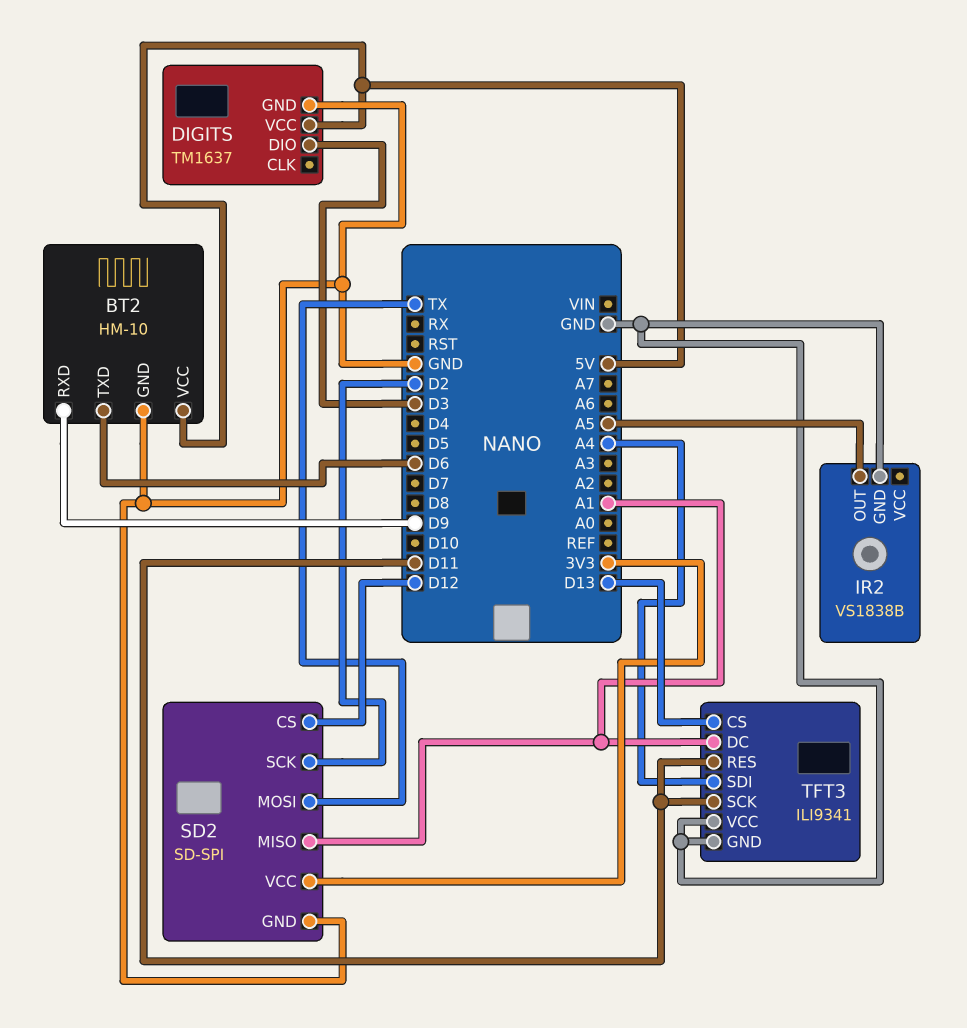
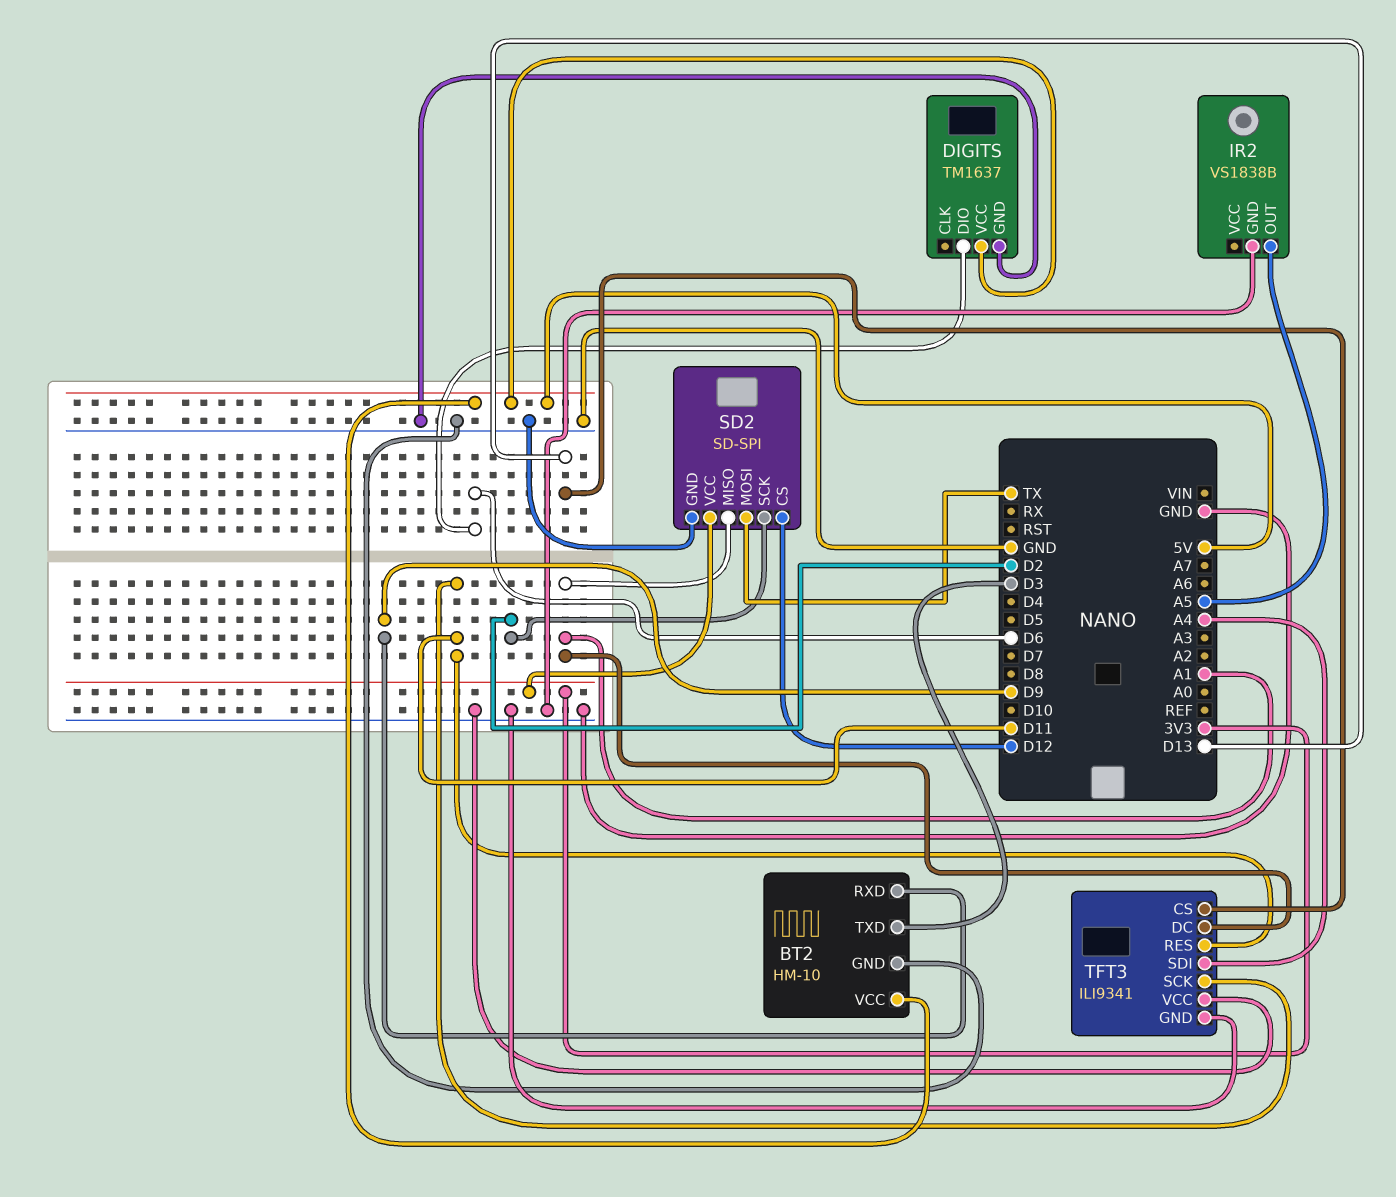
BT2 pin TXD: D6 -> D3
DIGITS pin DIO: D3 -> D6

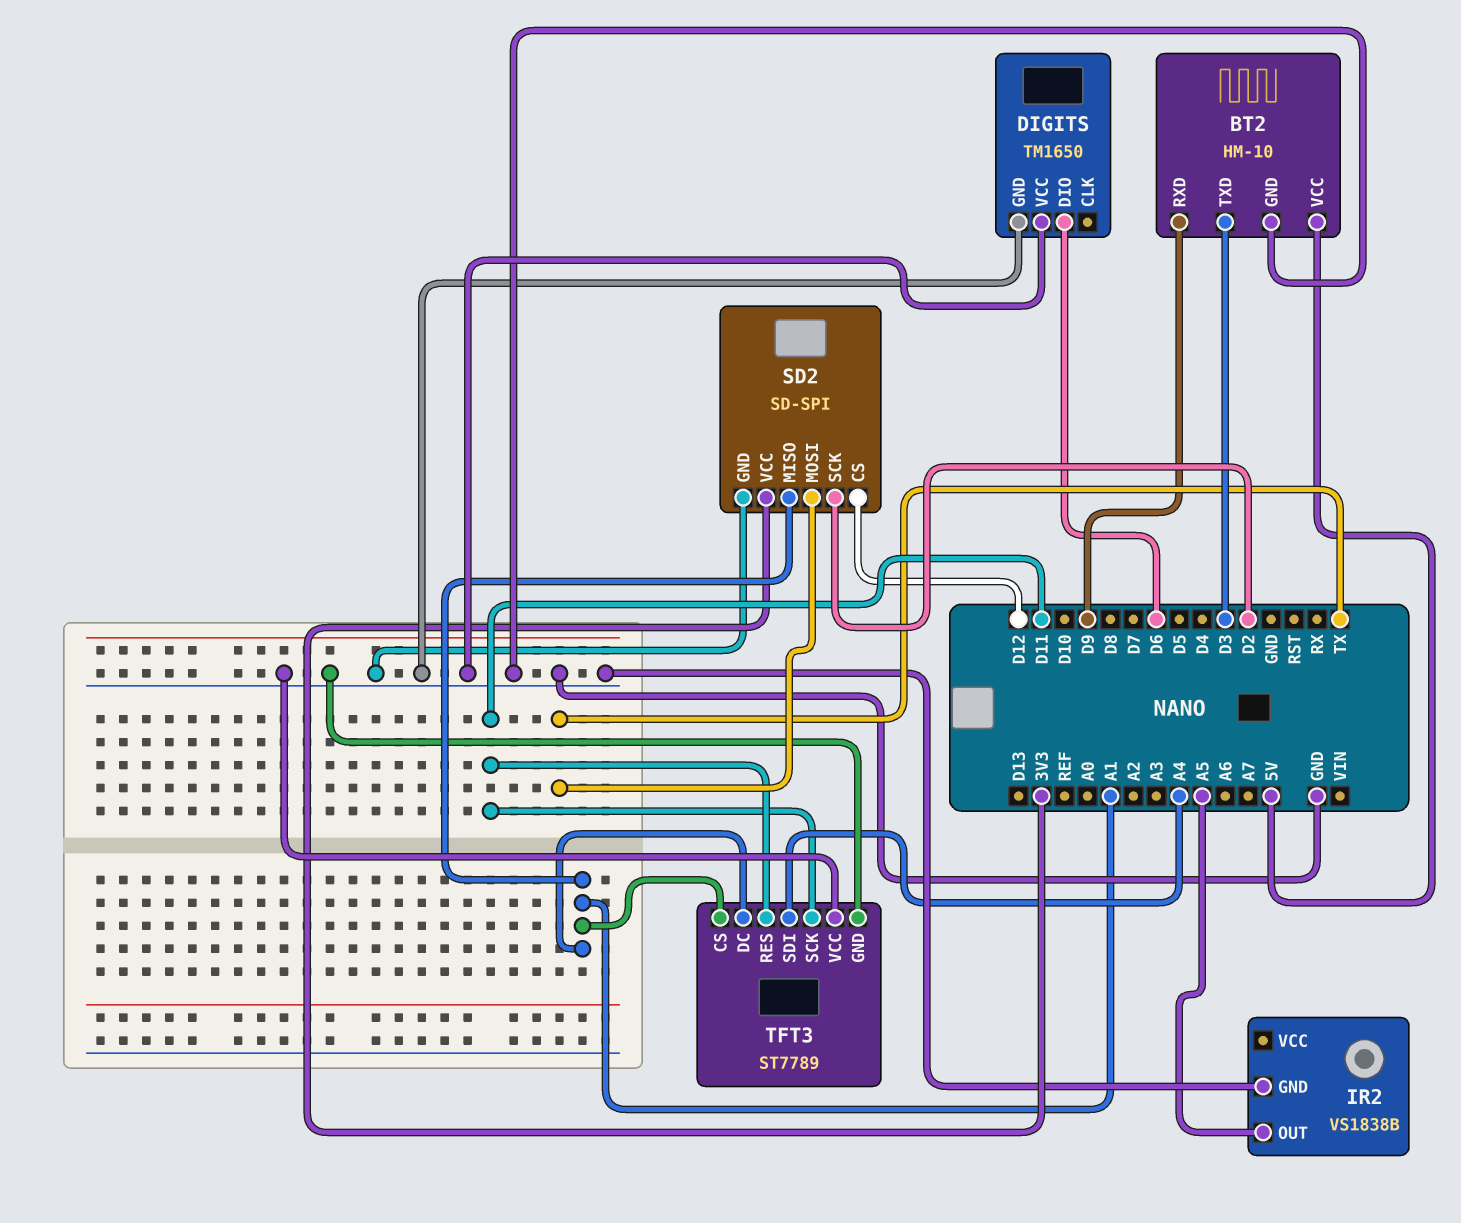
DIGITS: TM1637 -> TM1650
DIGITS pin VCC: 5V -> GND
TFT3: ILI9341 -> ST7789
TFT3 pin CS: D13 -> A1

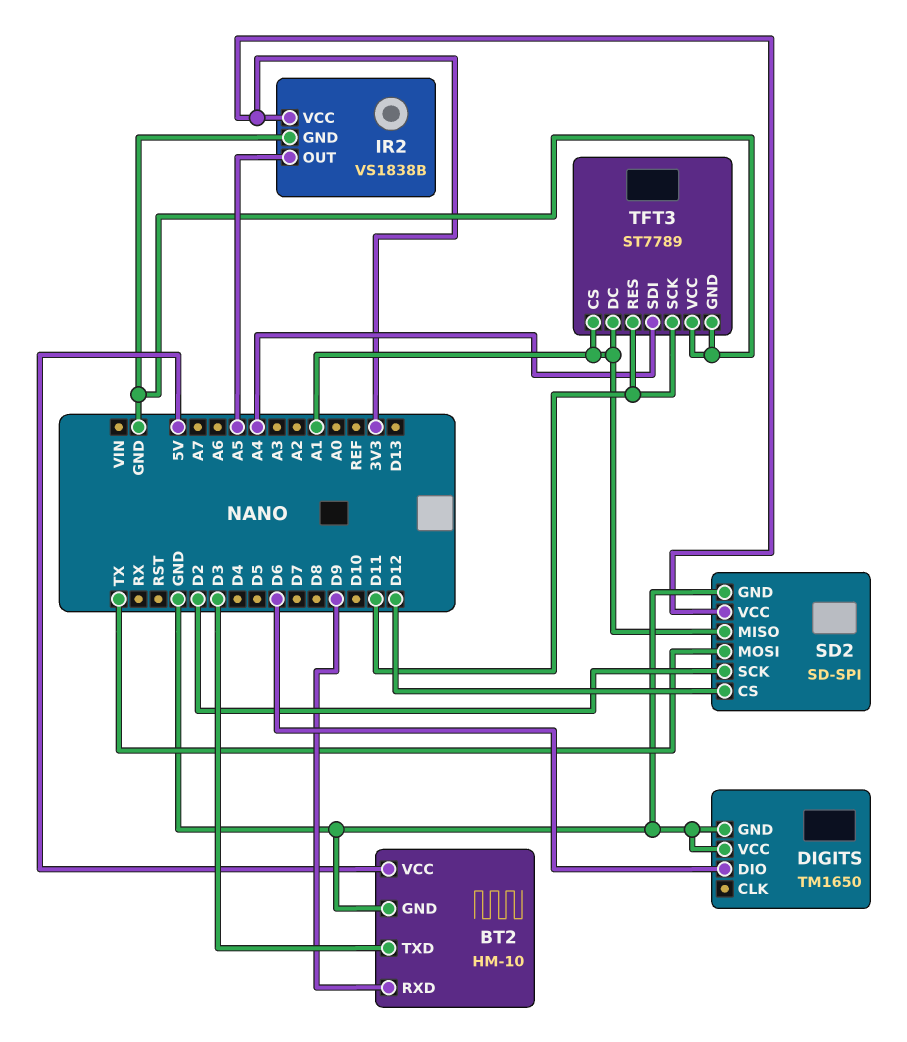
IR2 pin VCC: none -> 3V3

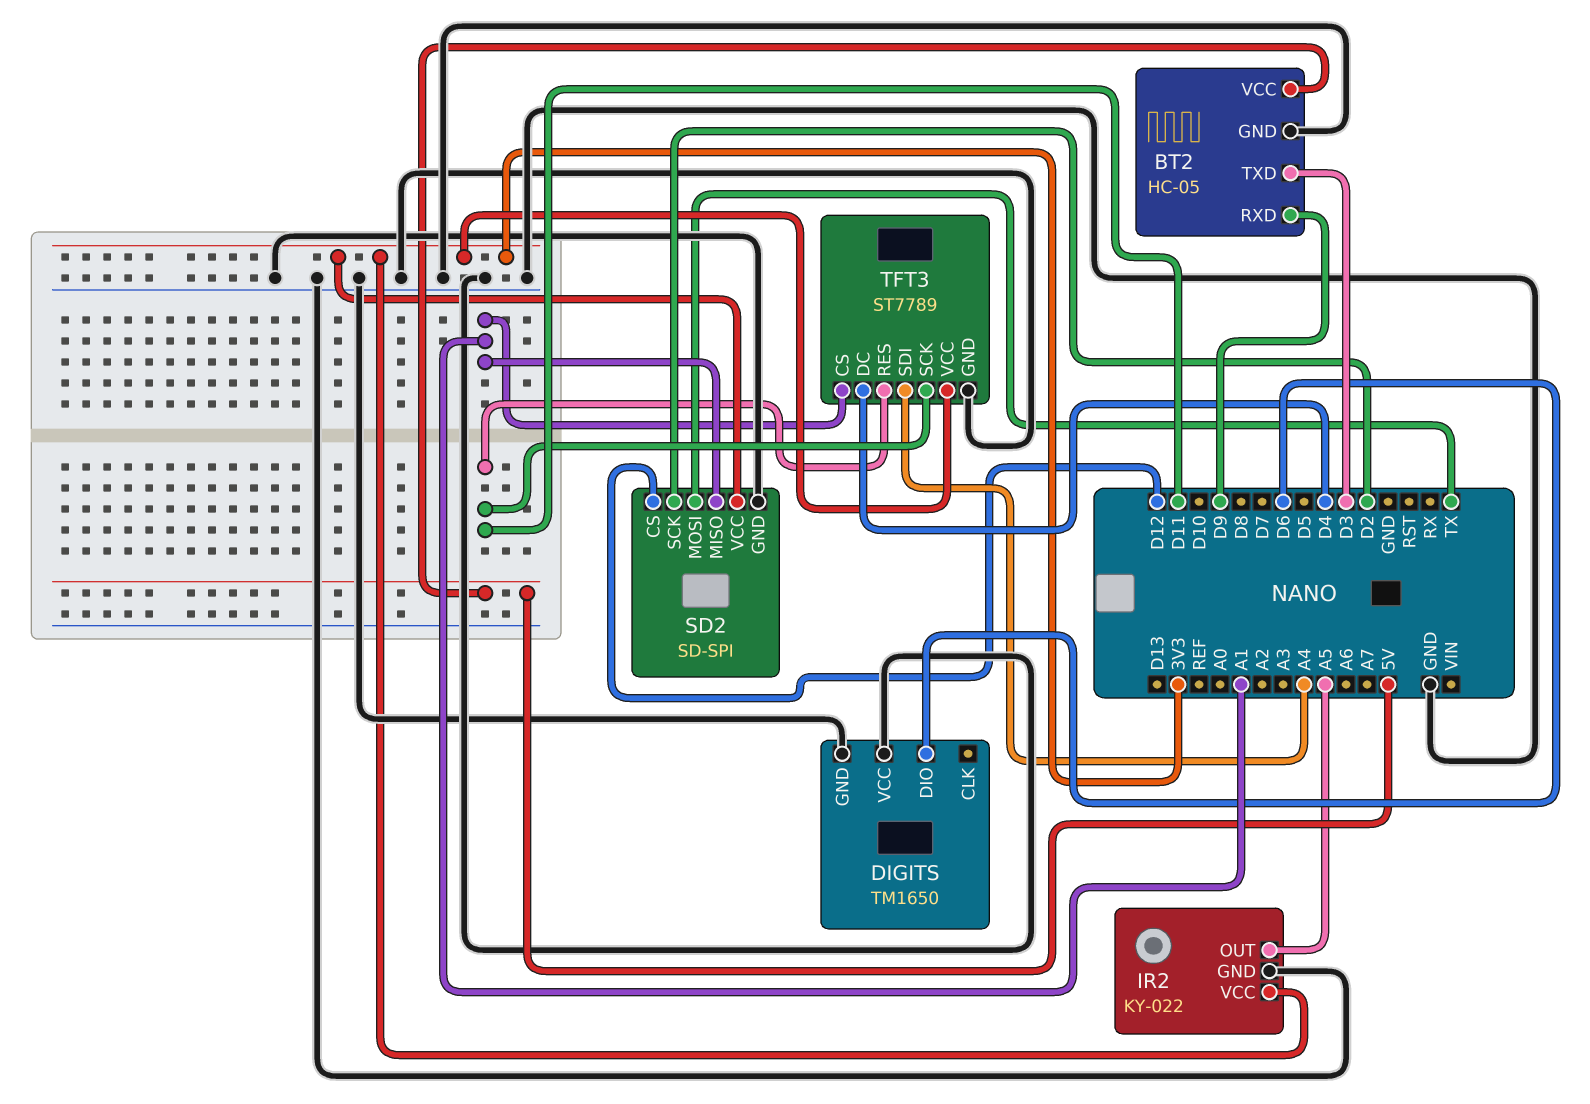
BT2: HM-10 -> HC-05
IR2: VS1838B -> KY-022
TFT3 pin DC: A1 -> D4
TFT3 pin VCC: GND -> 3V3

